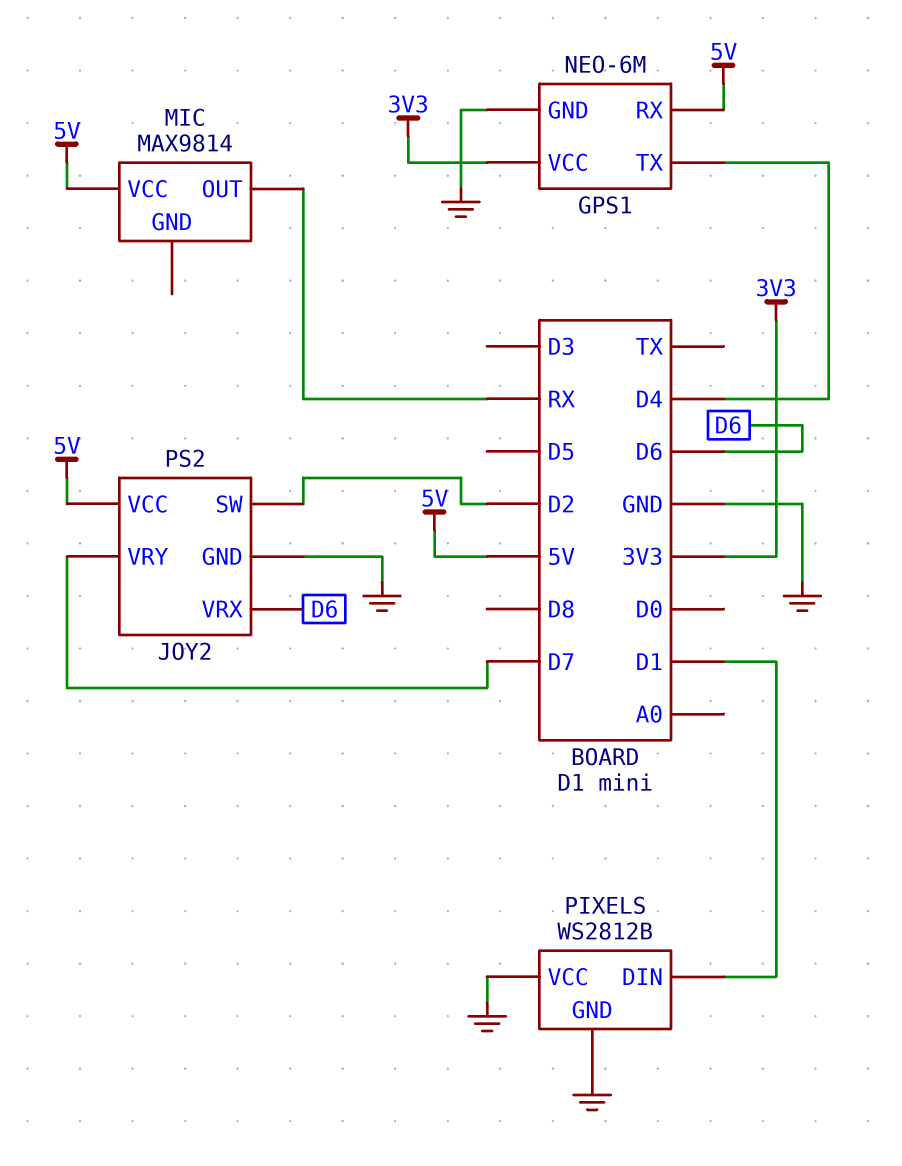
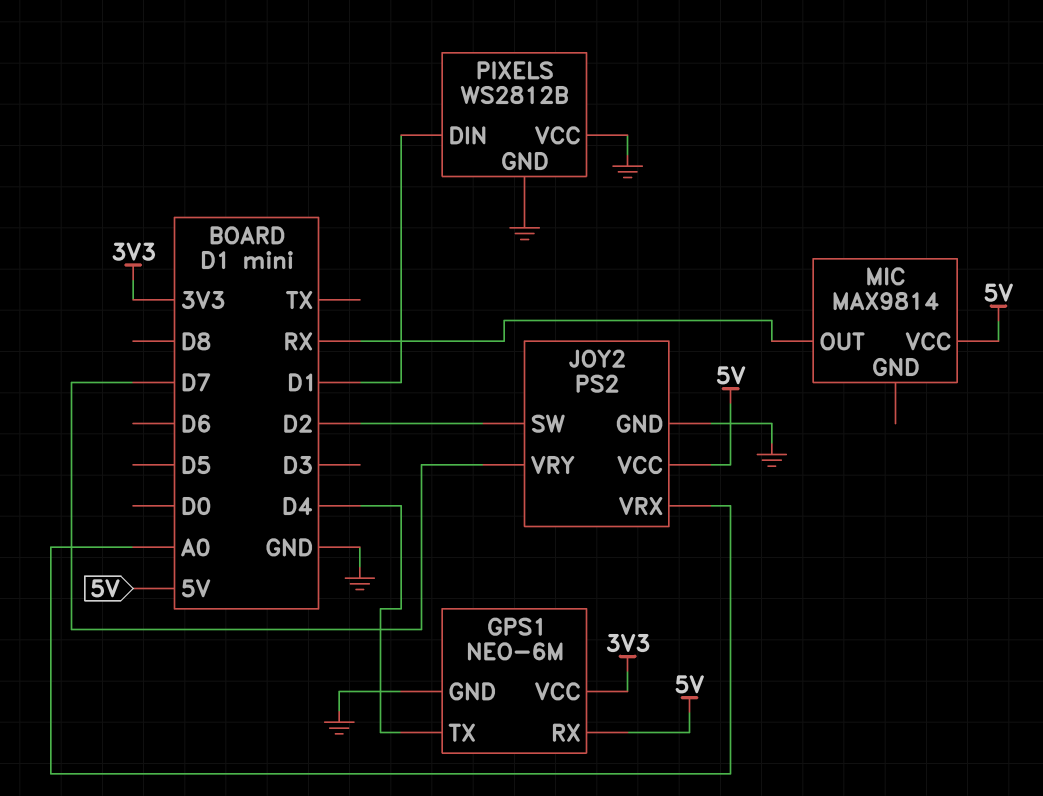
JOY2 pin VRX: D6 -> A0

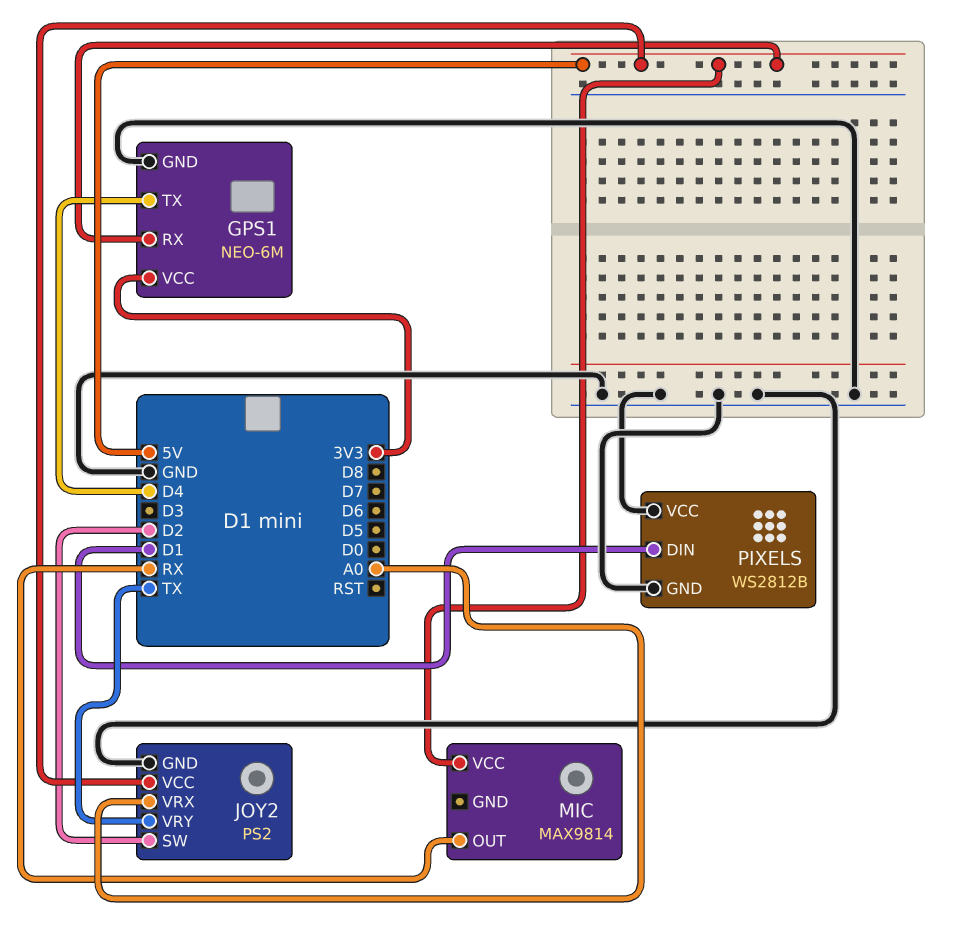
JOY2 pin VRY: D7 -> TX

